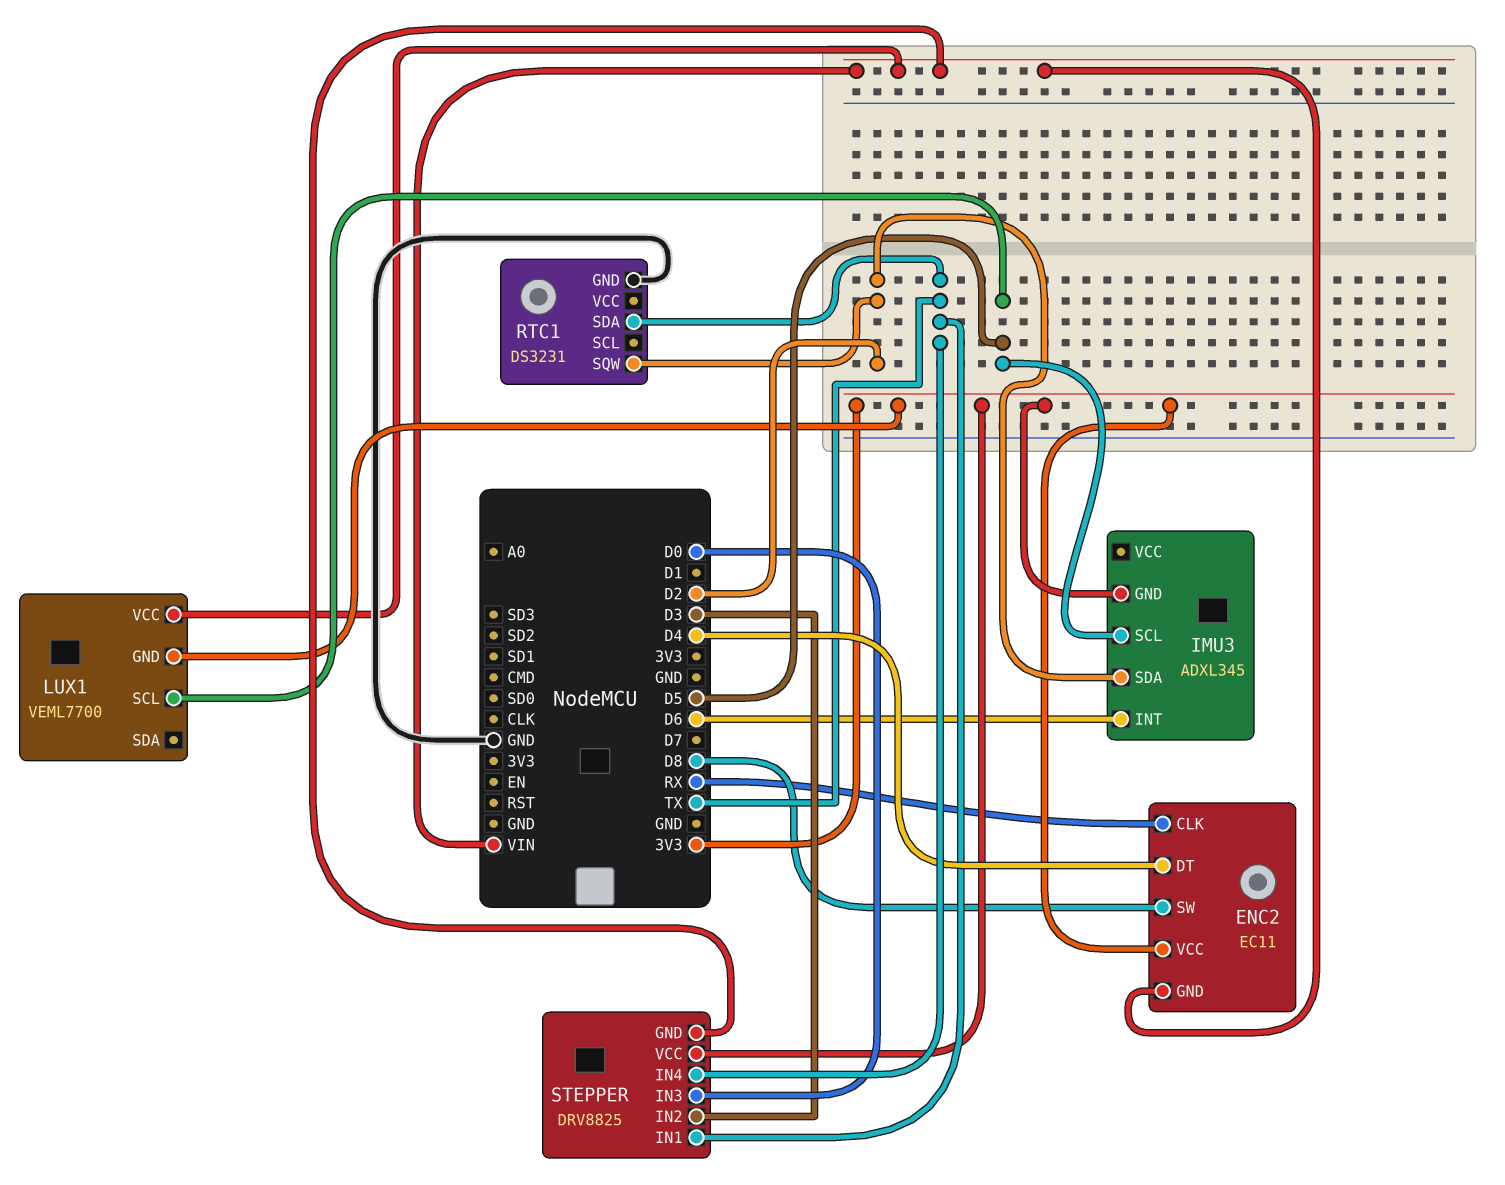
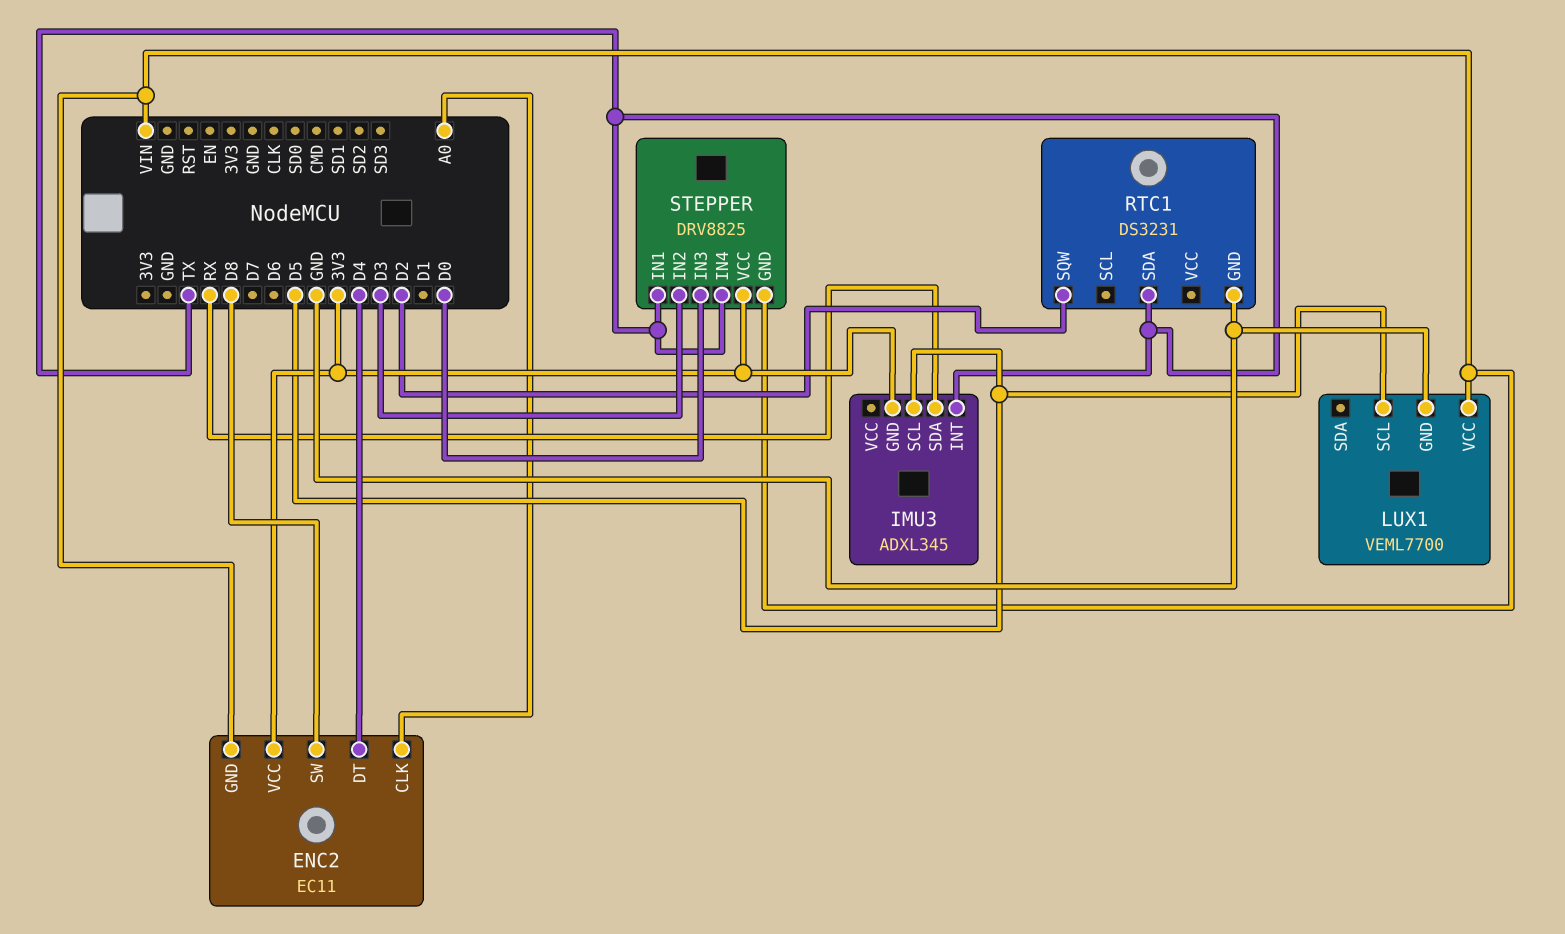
ENC2 pin CLK: RX -> A0
IMU3 pin INT: D6 -> TX
IMU3 pin SDA: D2 -> RX
LUX1 pin GND: 3V3 -> GND

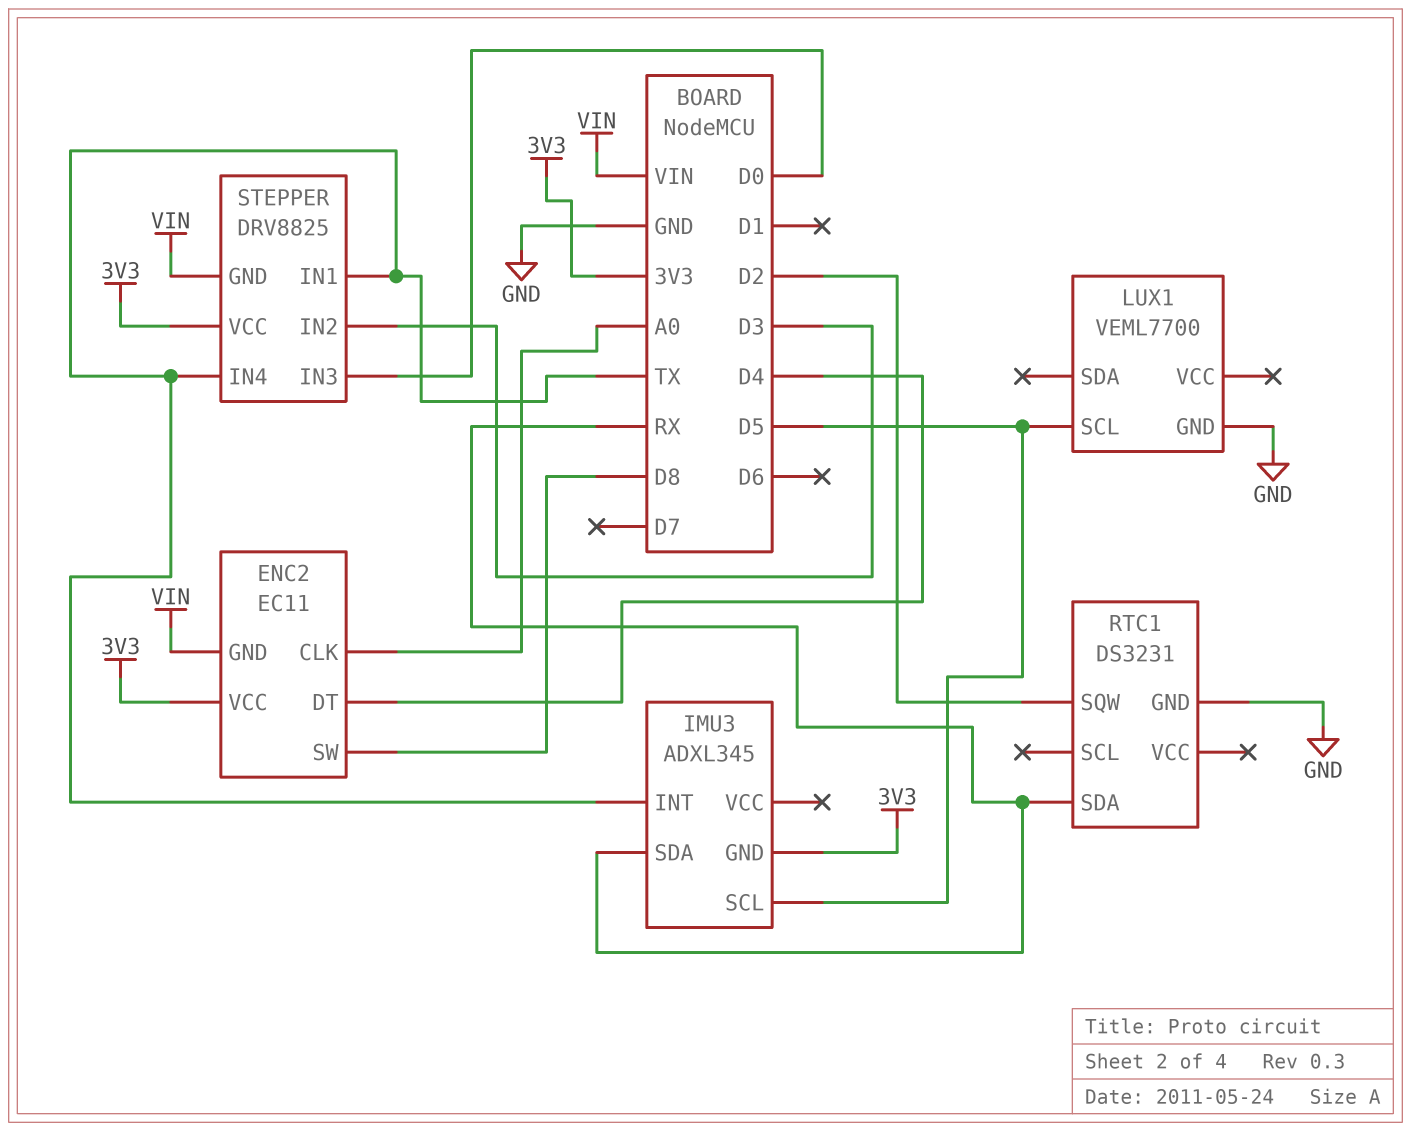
LUX1 pin VCC: VIN -> none
RTC1 pin SDA: TX -> RX

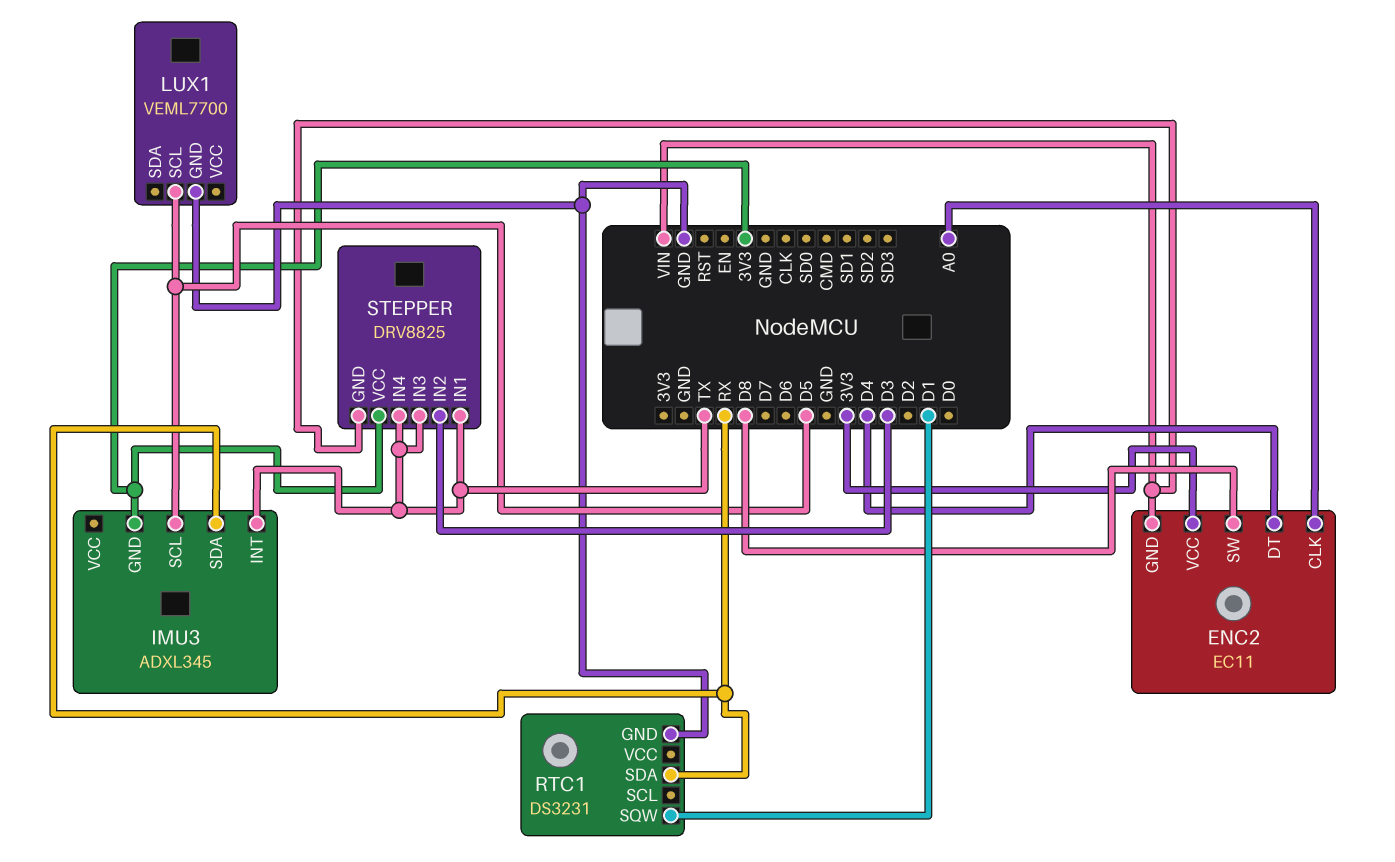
RTC1 pin SQW: D2 -> D1
STEPPER pin IN3: D0 -> TX

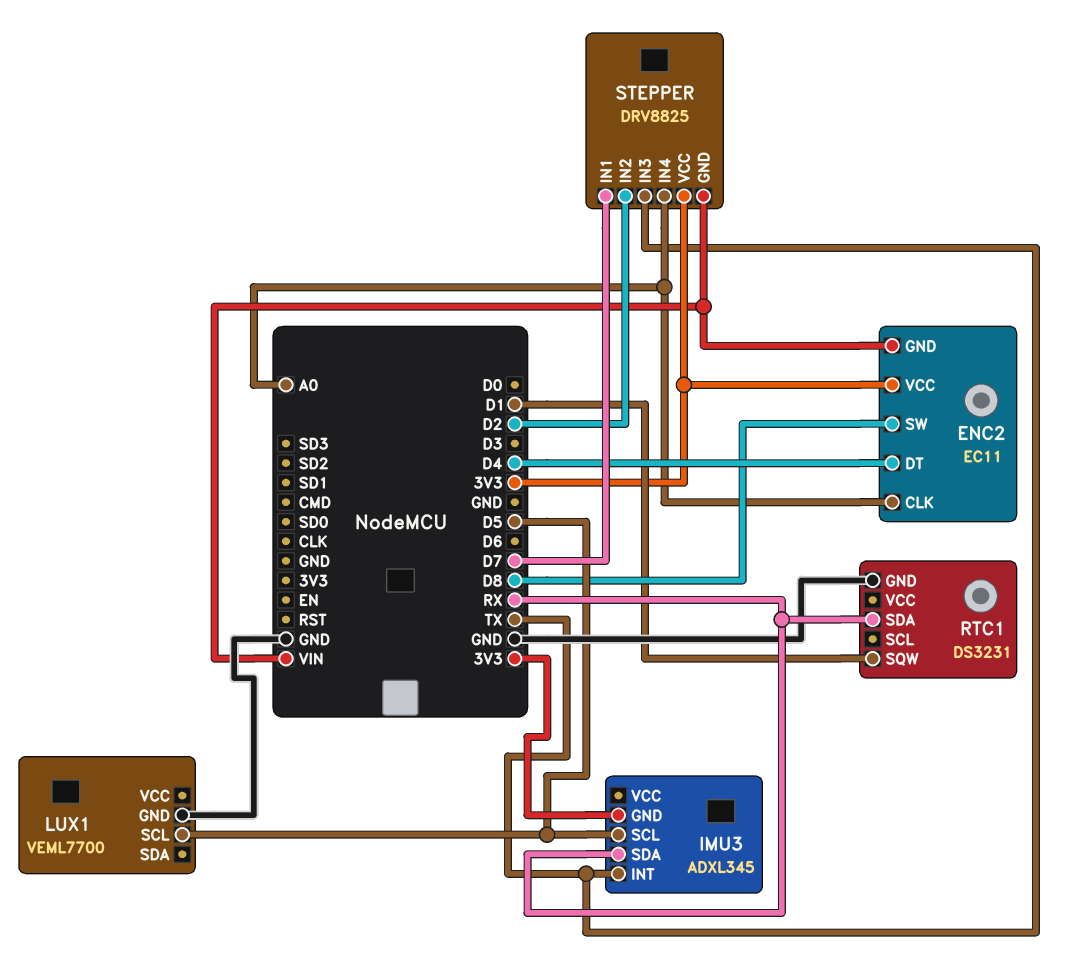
STEPPER pin IN1: TX -> D7
STEPPER pin IN2: D3 -> D2
STEPPER pin IN4: TX -> A0

